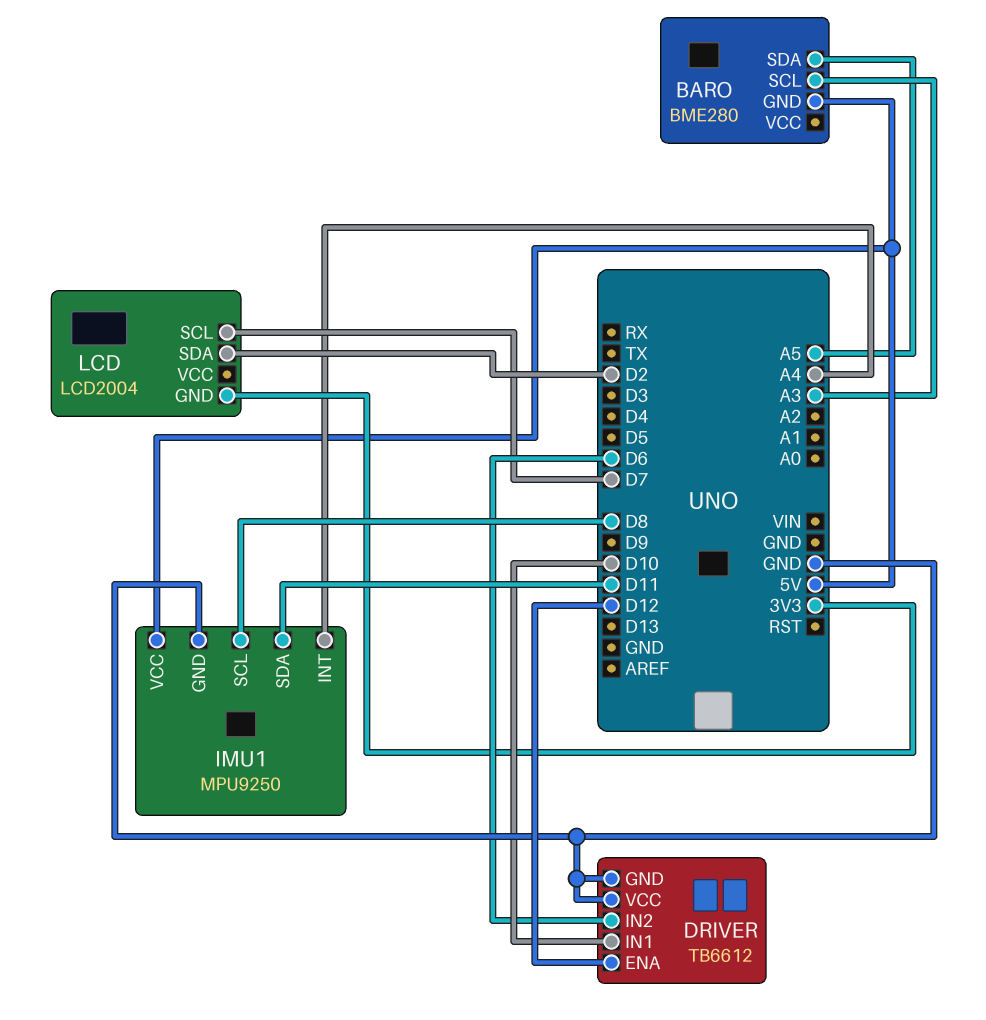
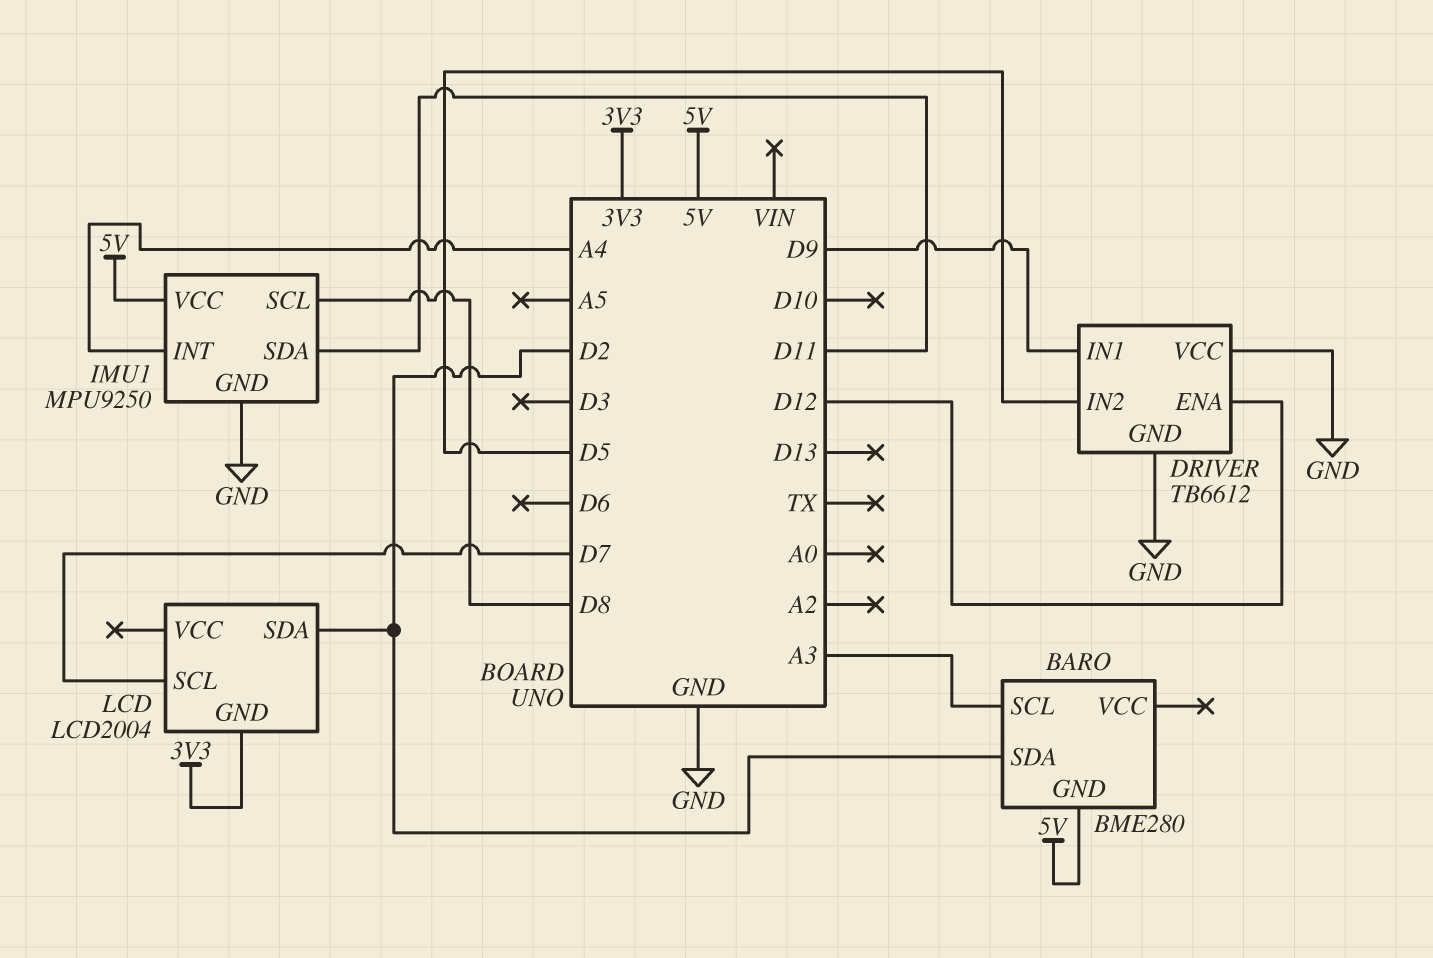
BARO pin SDA: A5 -> D2
DRIVER pin IN1: D10 -> D9
DRIVER pin IN2: D6 -> D5

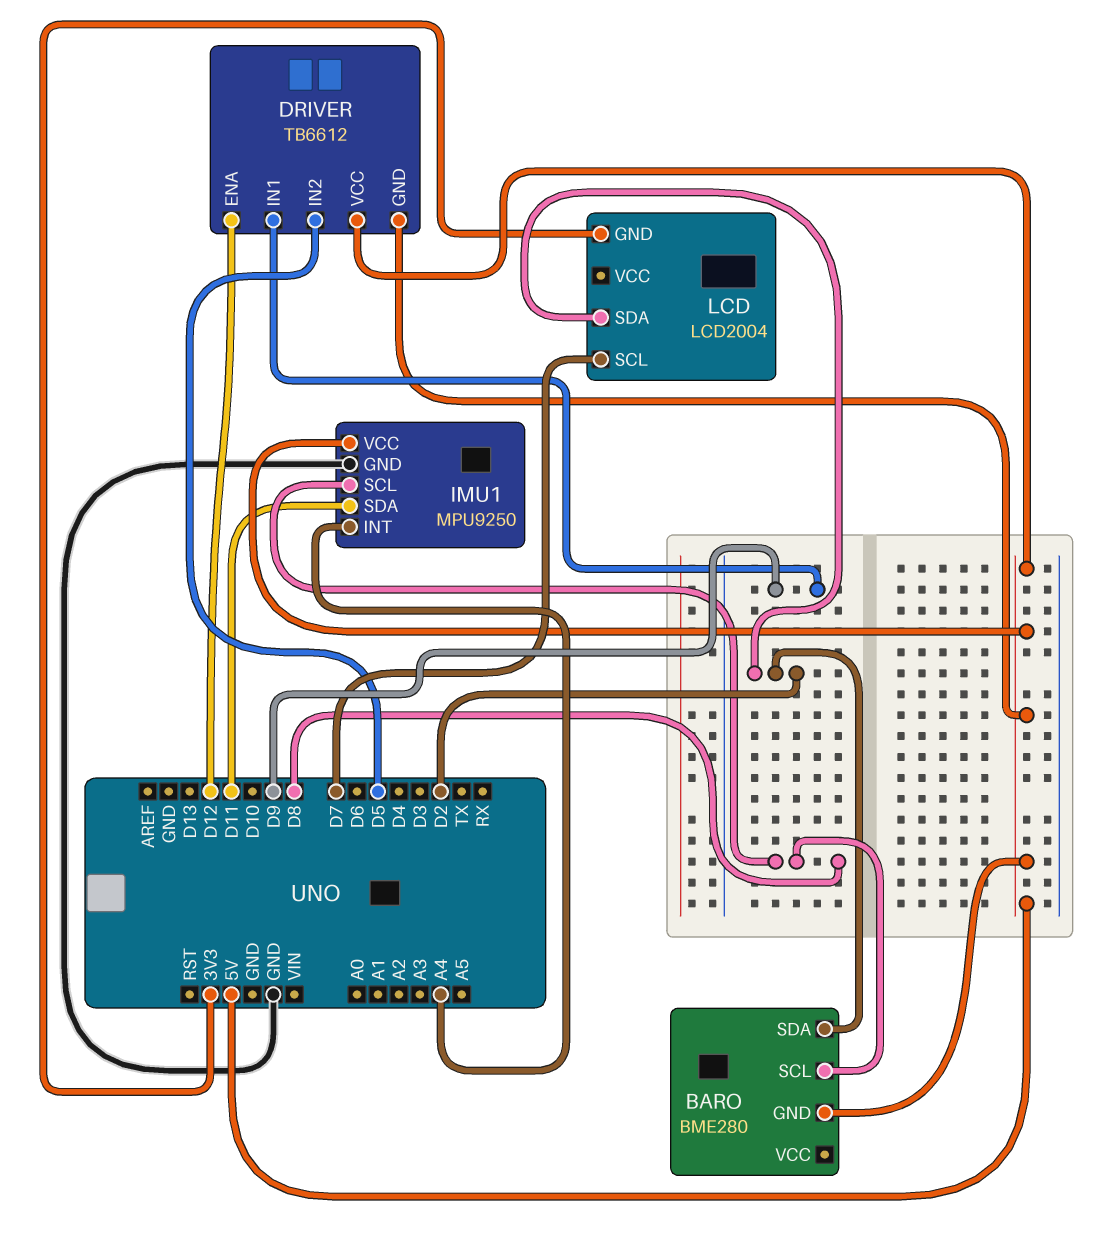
BARO pin SCL: A3 -> D8
DRIVER pin GND: GND -> 5V
DRIVER pin VCC: GND -> 5V

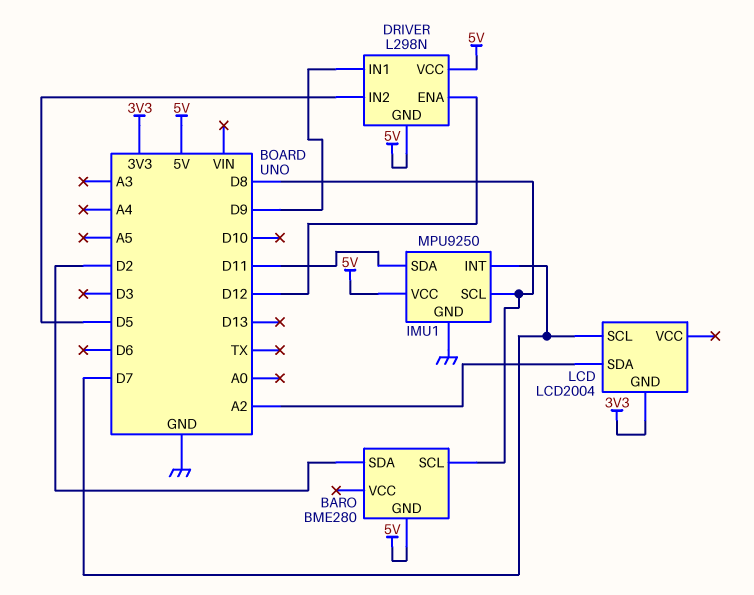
DRIVER: TB6612 -> L298N
IMU1 pin INT: A4 -> D7
LCD pin SDA: D2 -> A2

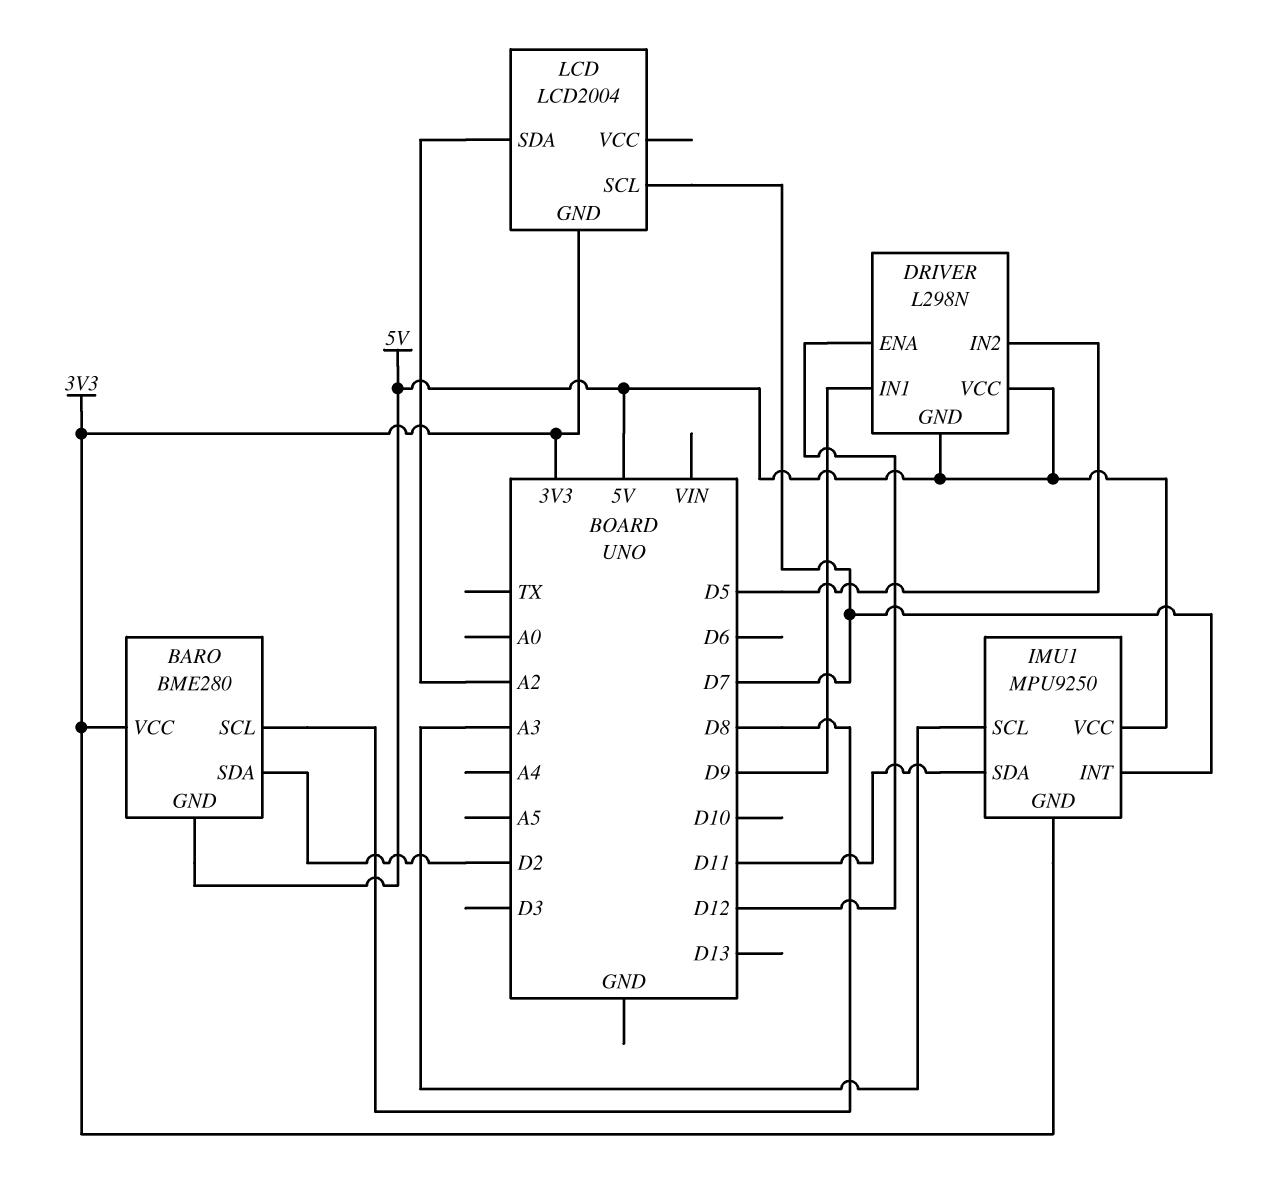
BARO pin VCC: none -> 3V3
IMU1 pin GND: GND -> 3V3
IMU1 pin SCL: D8 -> A3

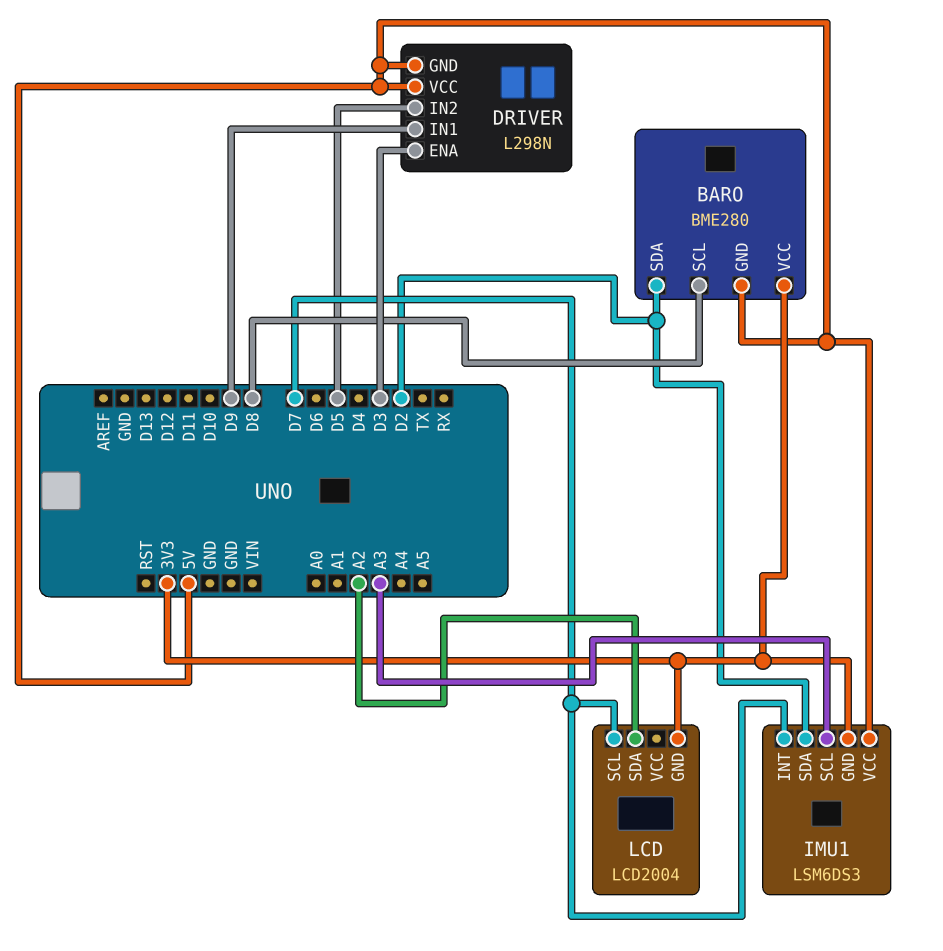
DRIVER pin ENA: D12 -> D3
IMU1: MPU9250 -> LSM6DS3
IMU1 pin SDA: D11 -> D2

